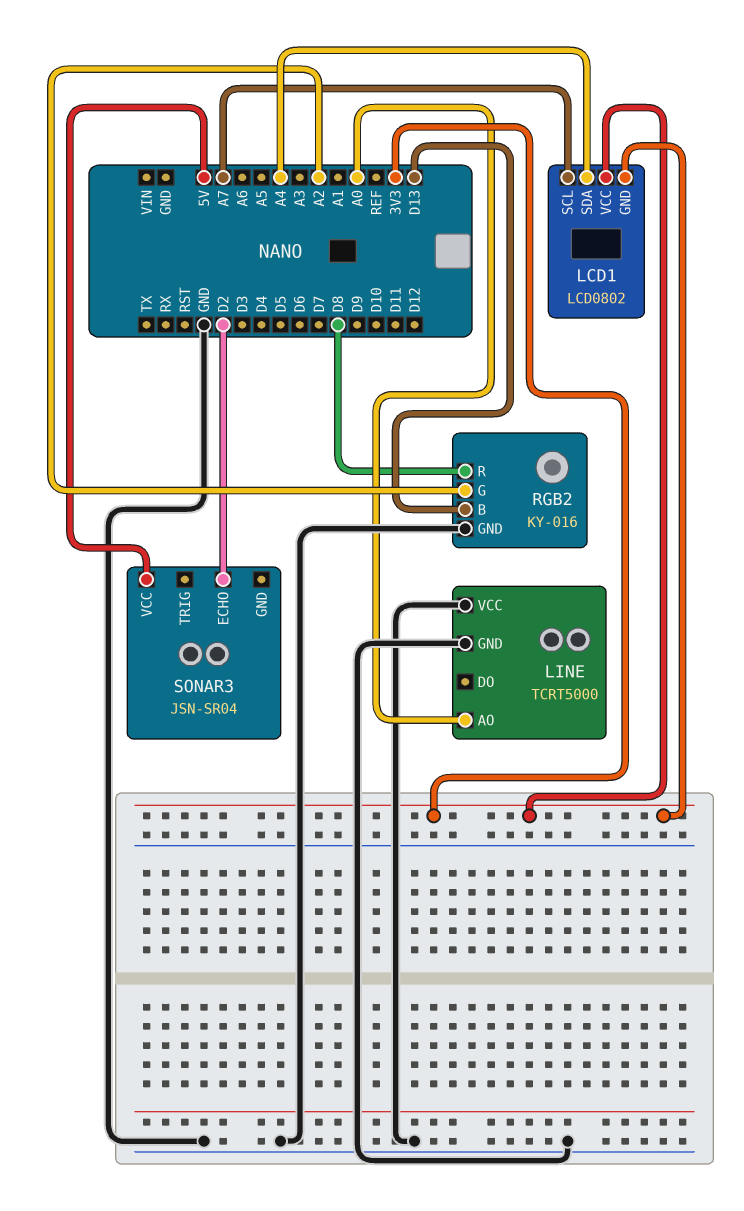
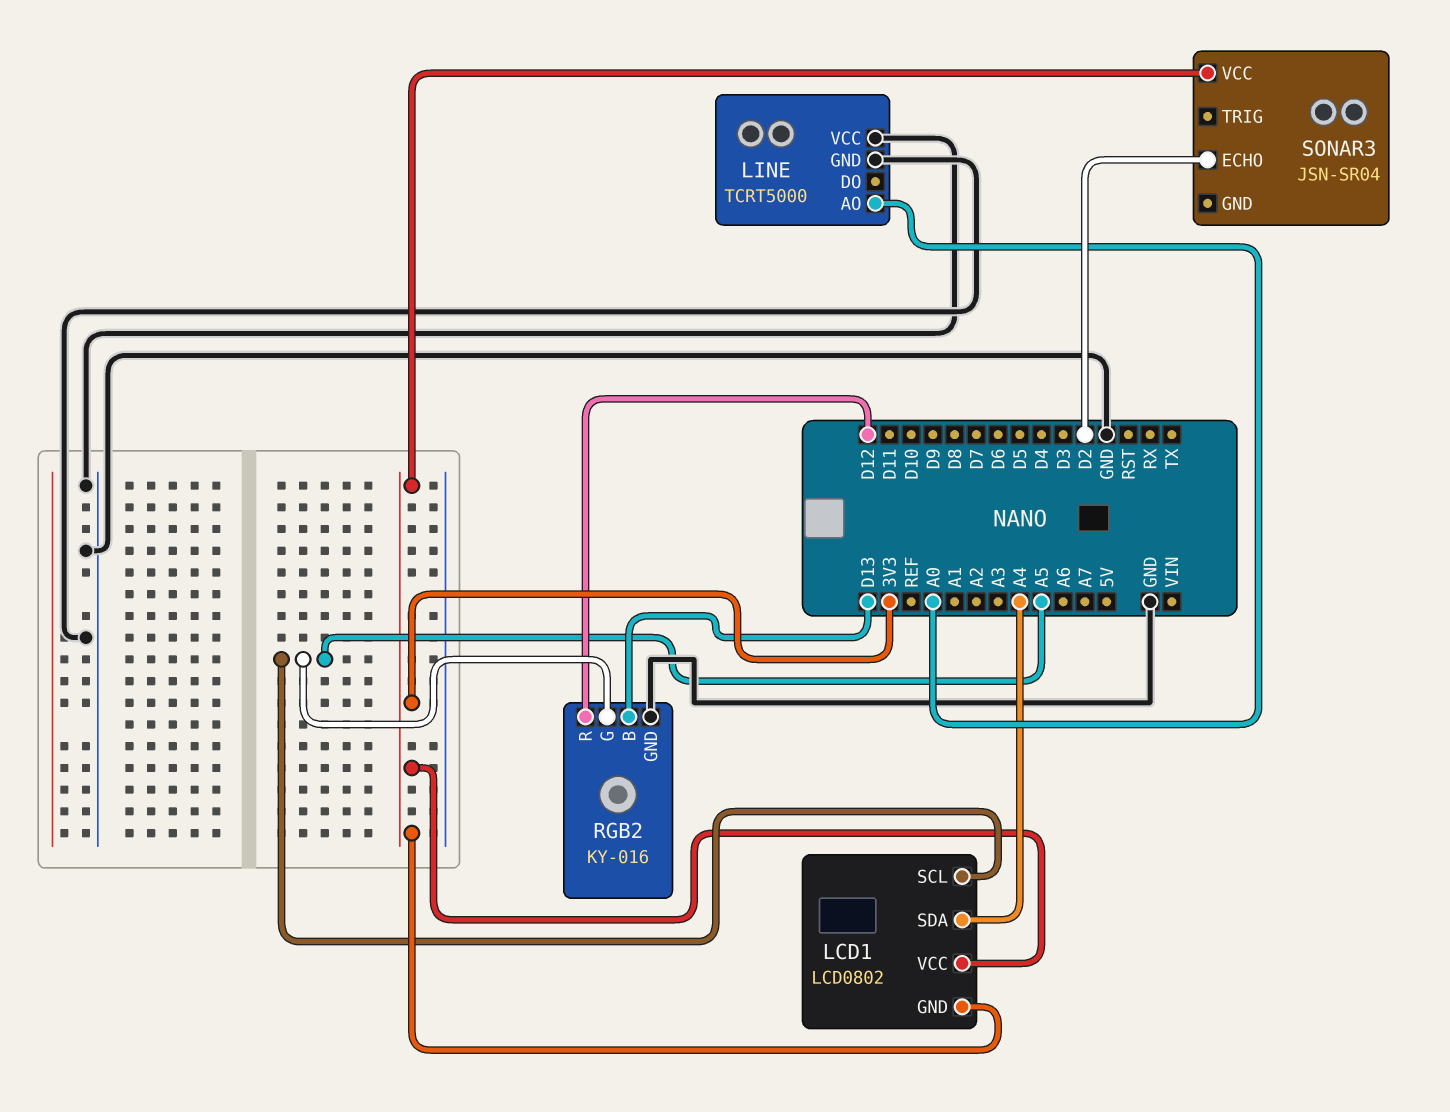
LCD1 pin SCL: A7 -> A5
RGB2 pin G: A2 -> A5
RGB2 pin R: D8 -> D12
SONAR3 pin VCC: 5V -> 3V3

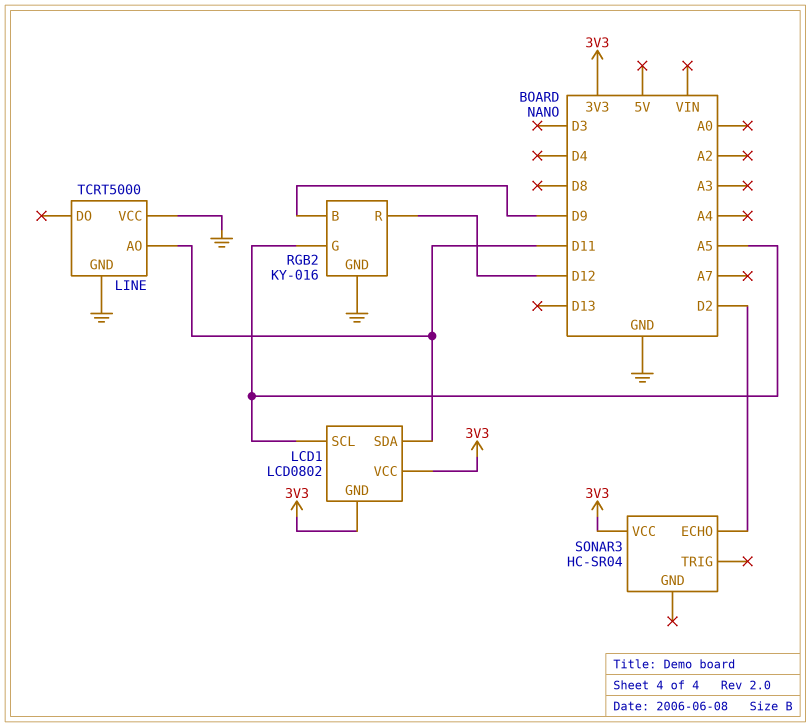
LCD1 pin SDA: A4 -> D11
LINE pin AO: A0 -> D11
RGB2 pin B: D13 -> D9
SONAR3: JSN-SR04 -> HC-SR04

